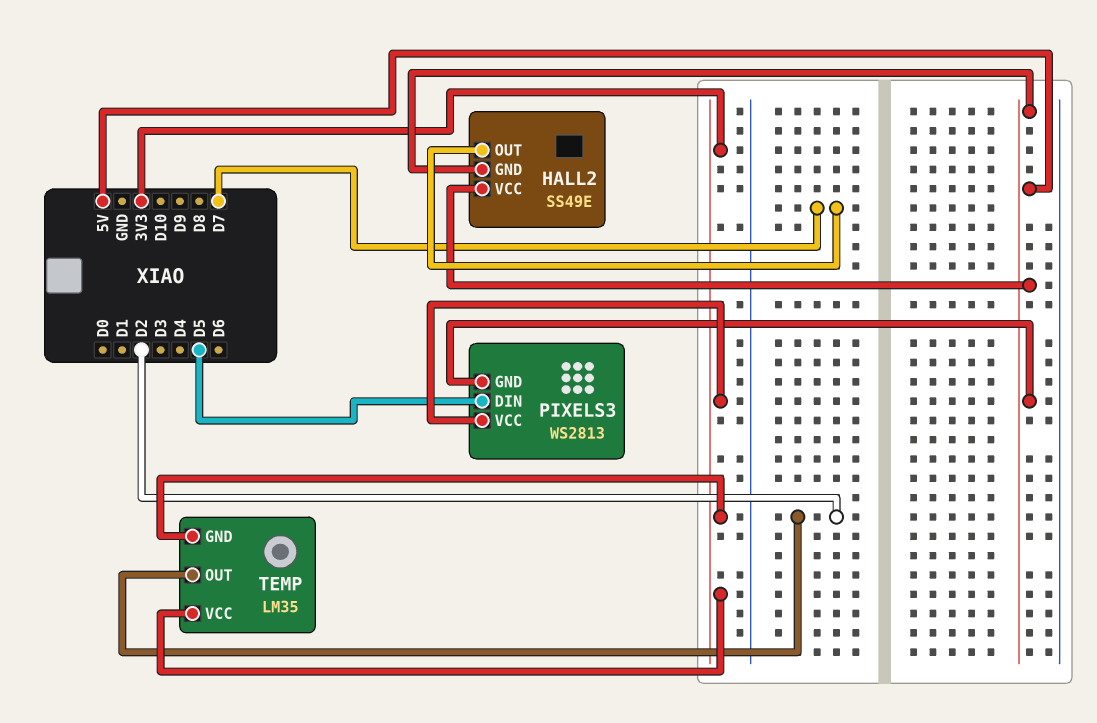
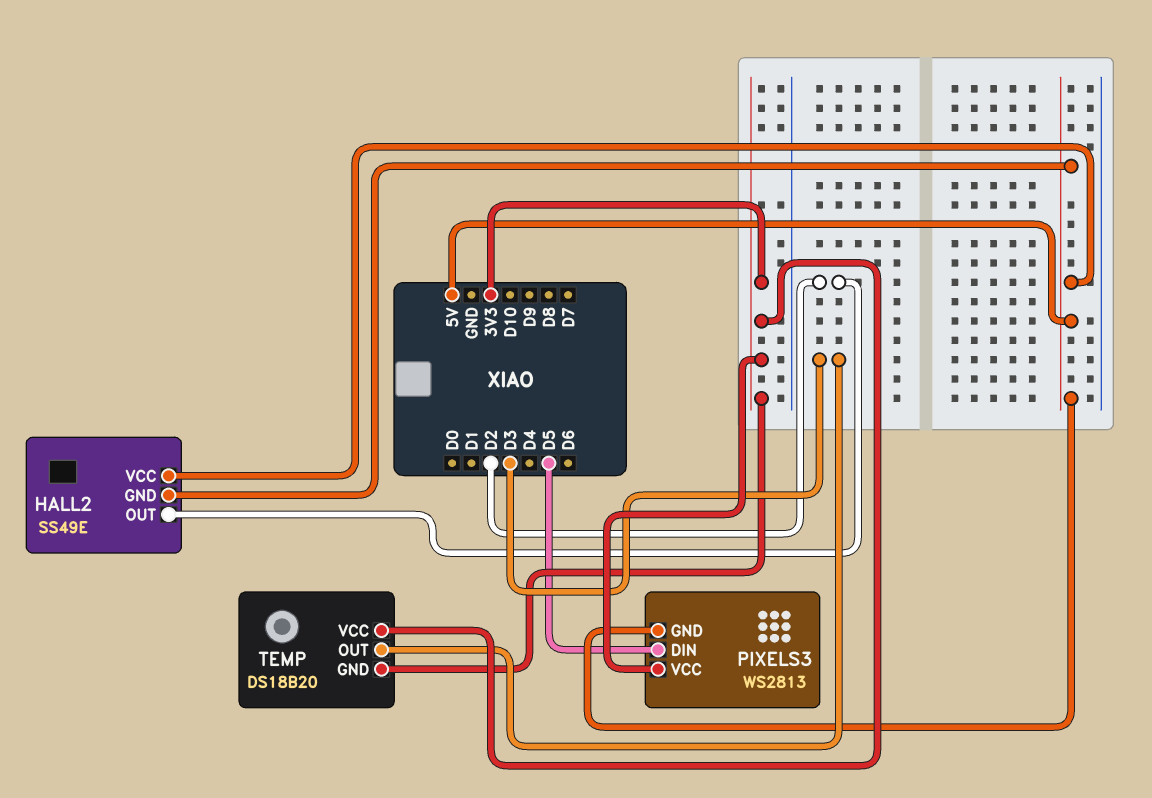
HALL2 pin OUT: D7 -> D2
TEMP: LM35 -> DS18B20
TEMP pin OUT: D2 -> D3

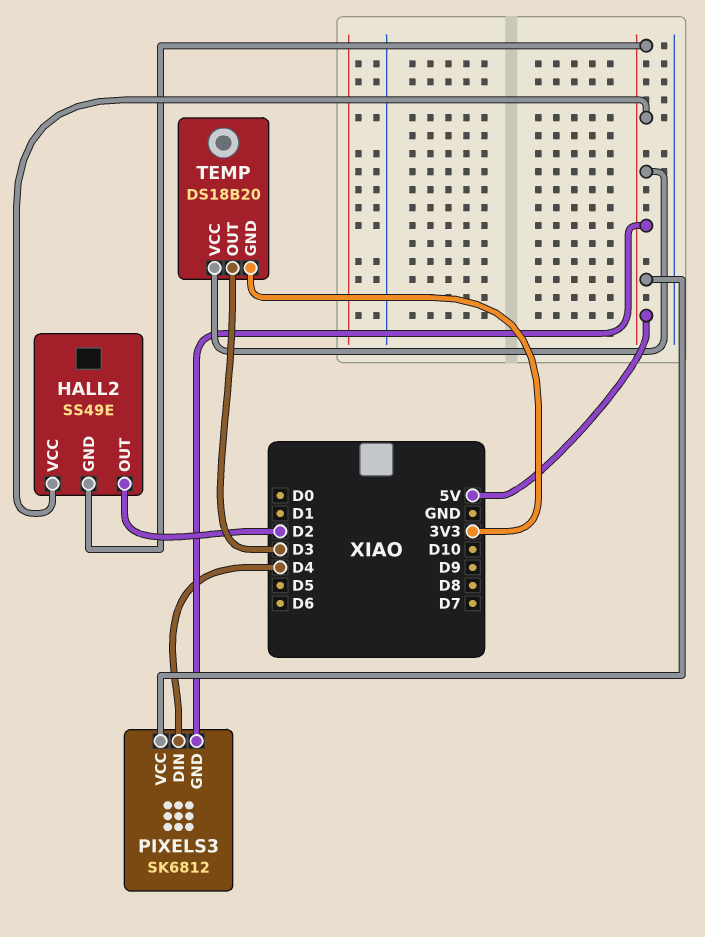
PIXELS3: WS2813 -> SK6812
PIXELS3 pin DIN: D5 -> D4
PIXELS3 pin VCC: 3V3 -> 5V
TEMP pin VCC: 3V3 -> 5V

